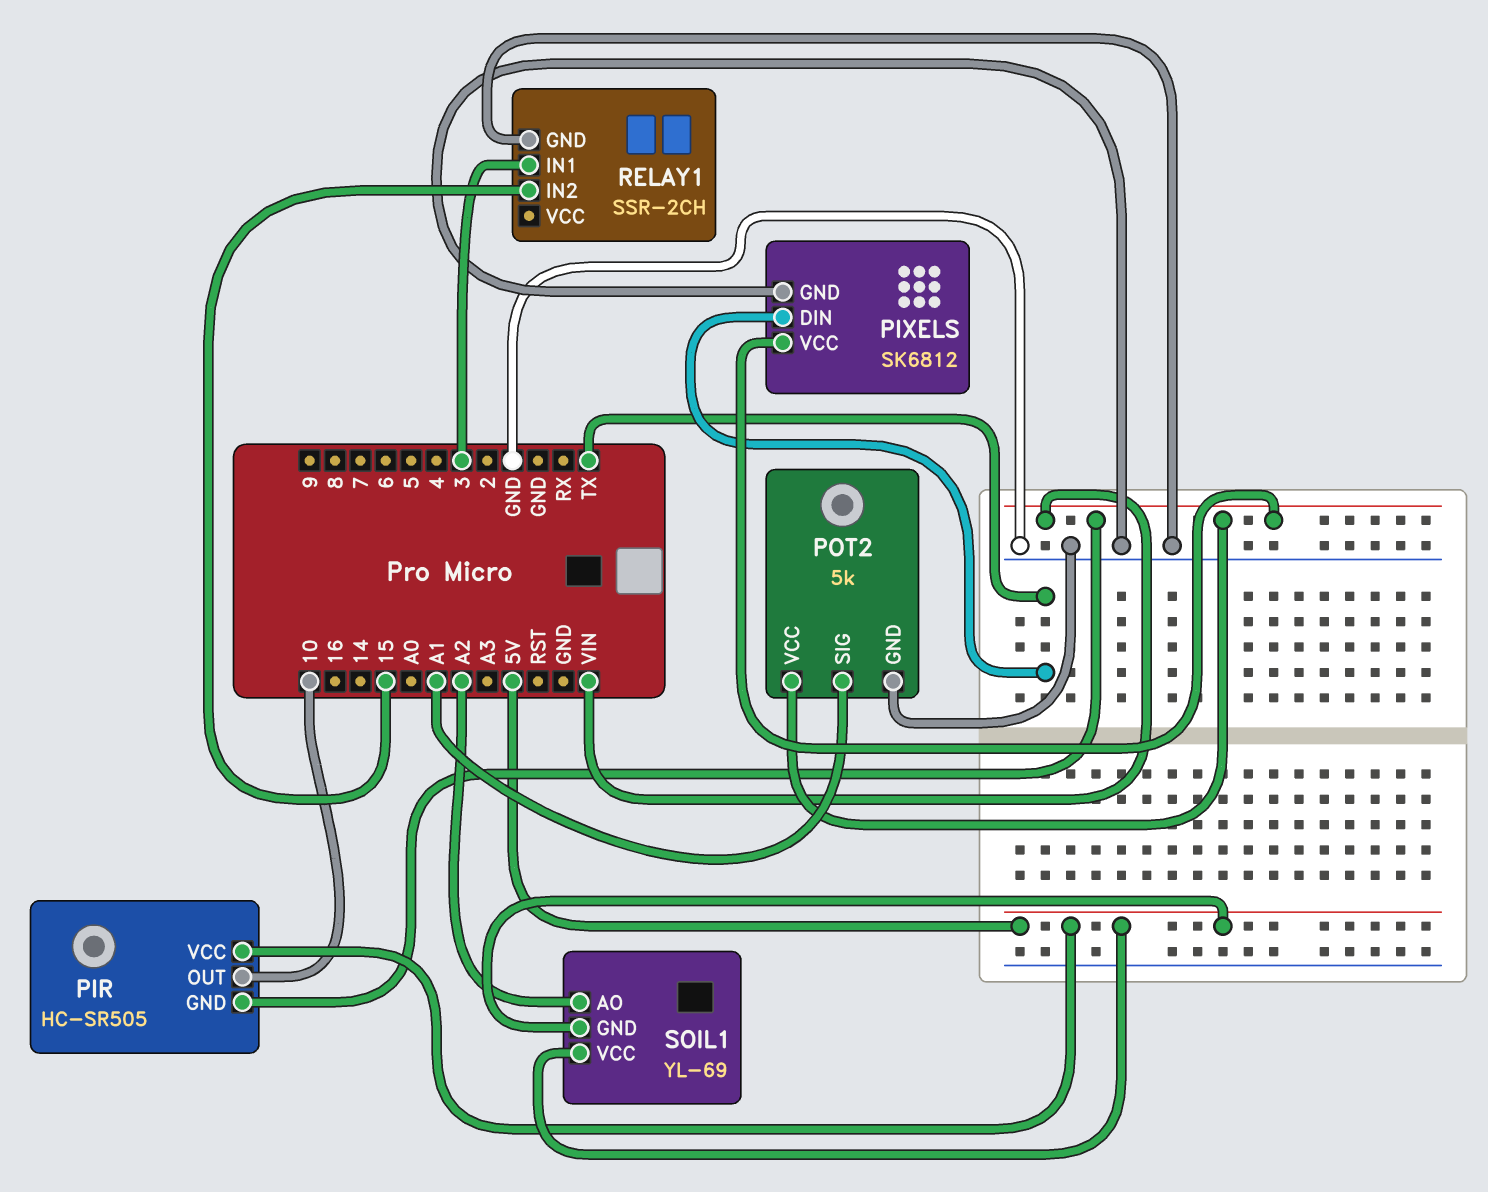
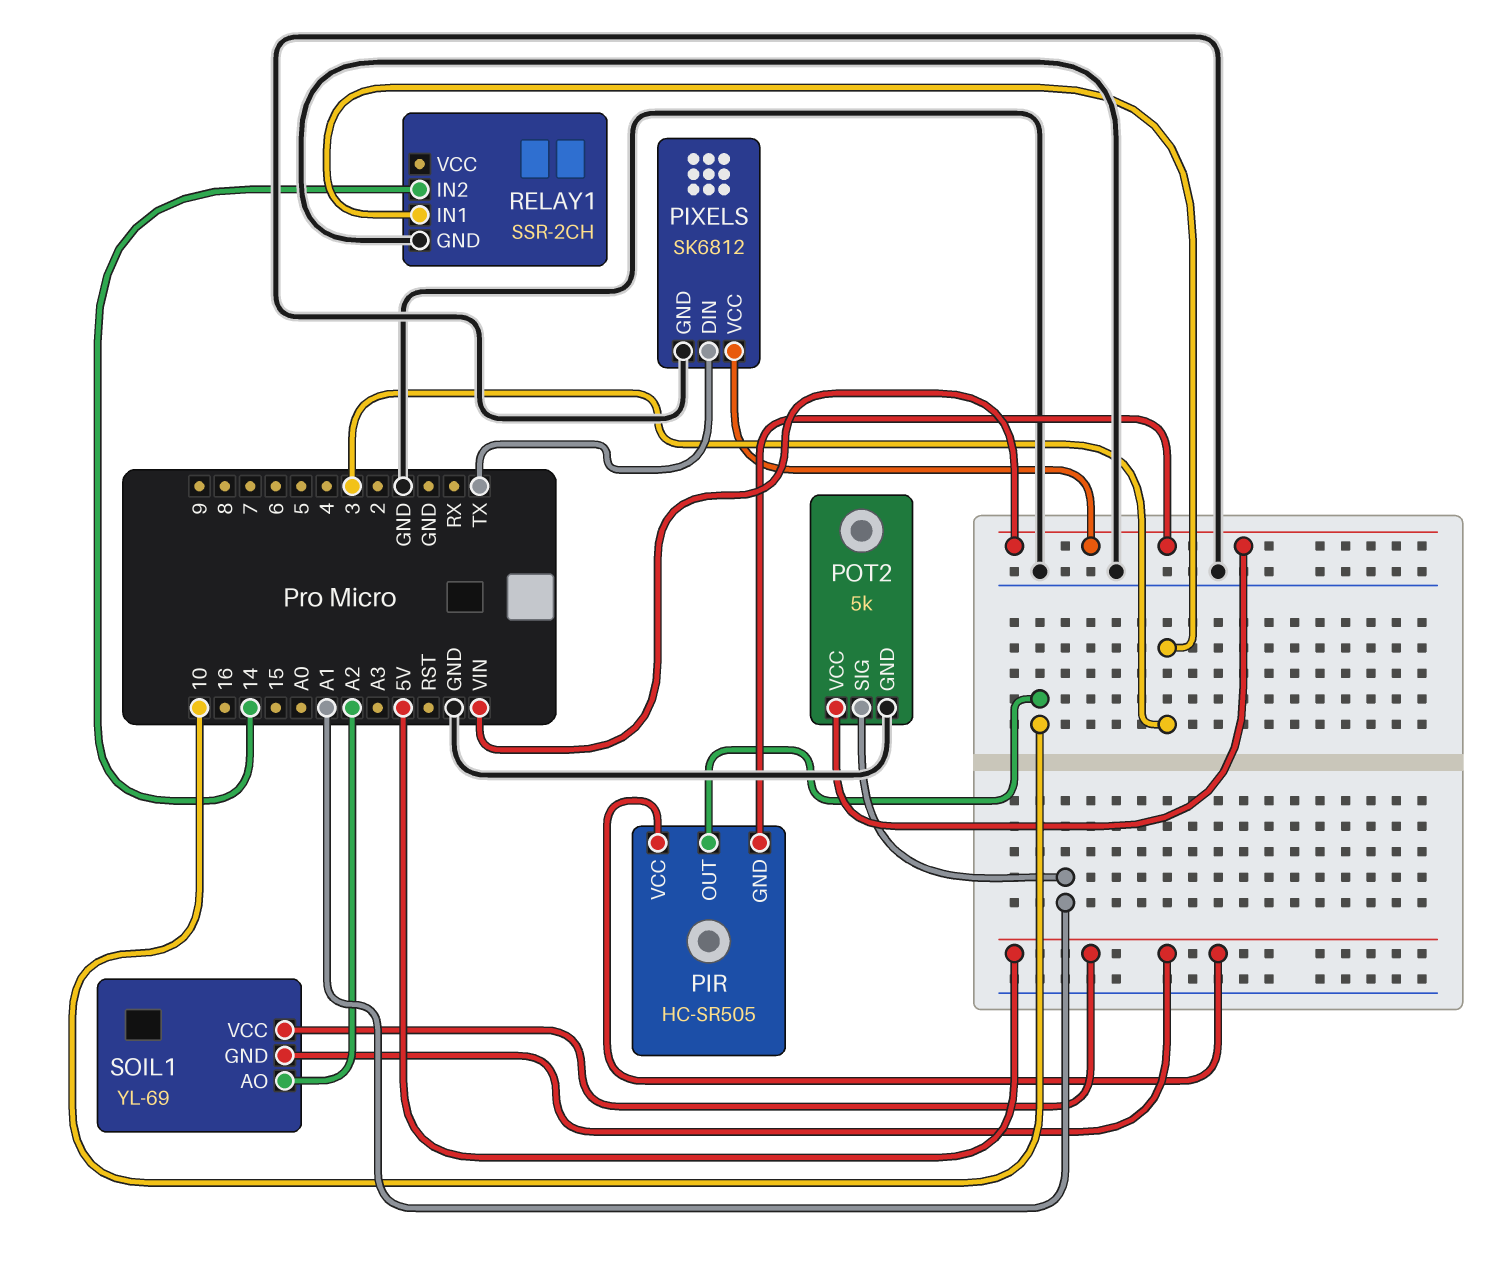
RELAY1 pin IN2: 15 -> 14

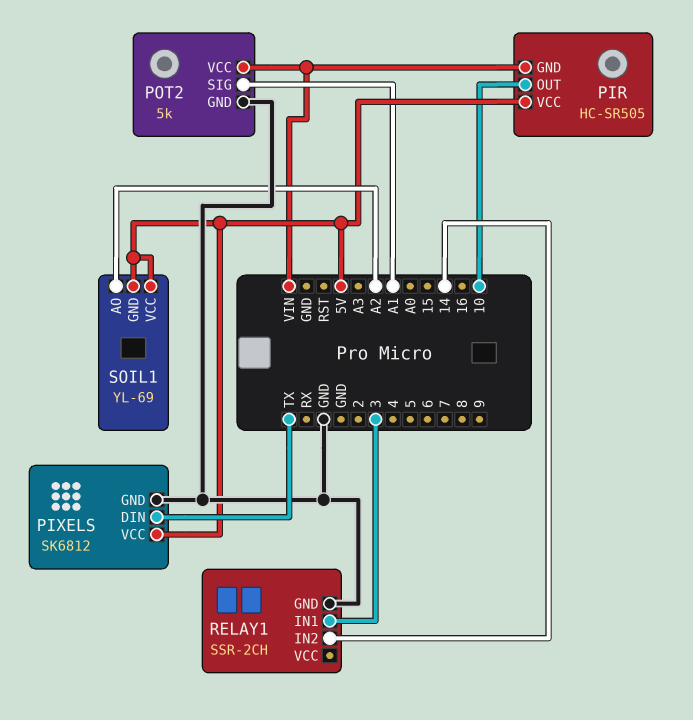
PIXELS pin VCC: VIN -> 5V

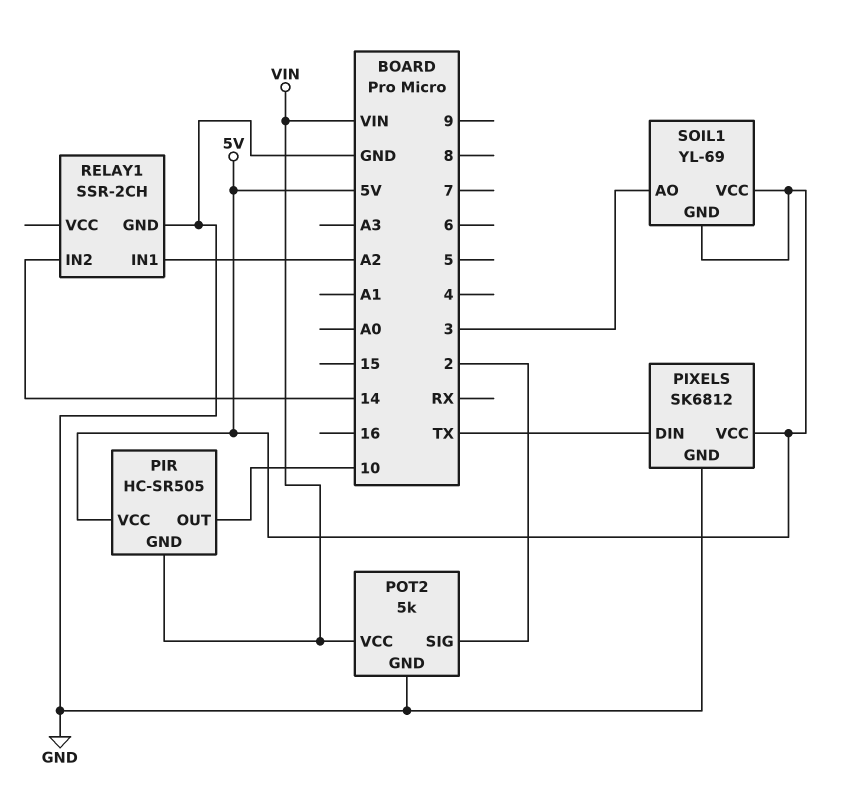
POT2 pin SIG: A1 -> 2
RELAY1 pin IN1: 3 -> A2
SOIL1 pin AO: A2 -> 3

